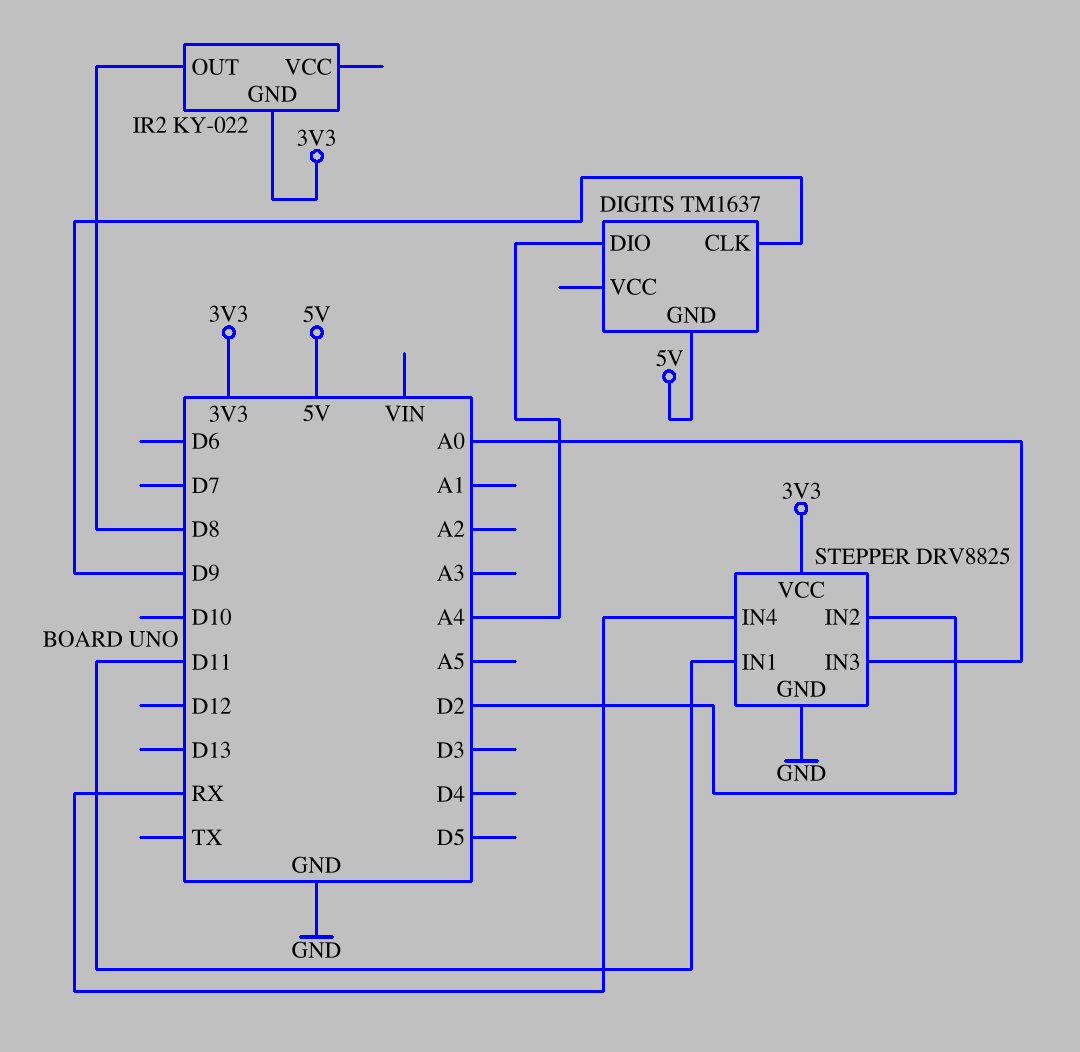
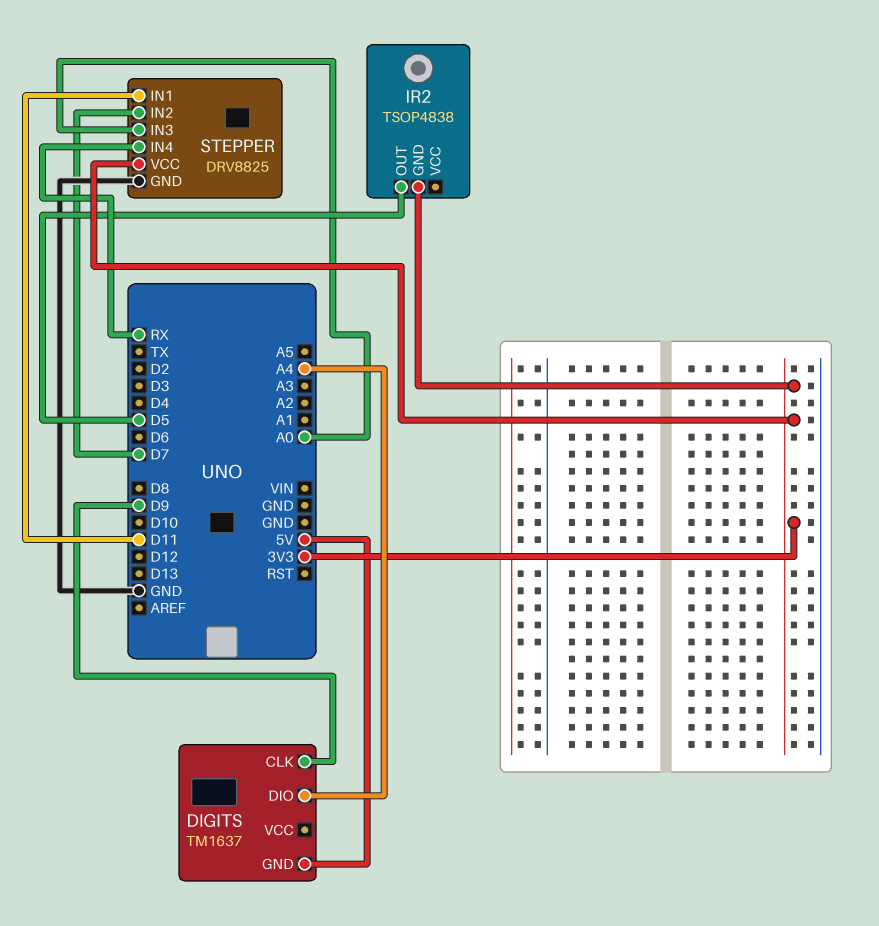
IR2: KY-022 -> TSOP4838
IR2 pin OUT: D8 -> D5
STEPPER pin IN2: D2 -> D7

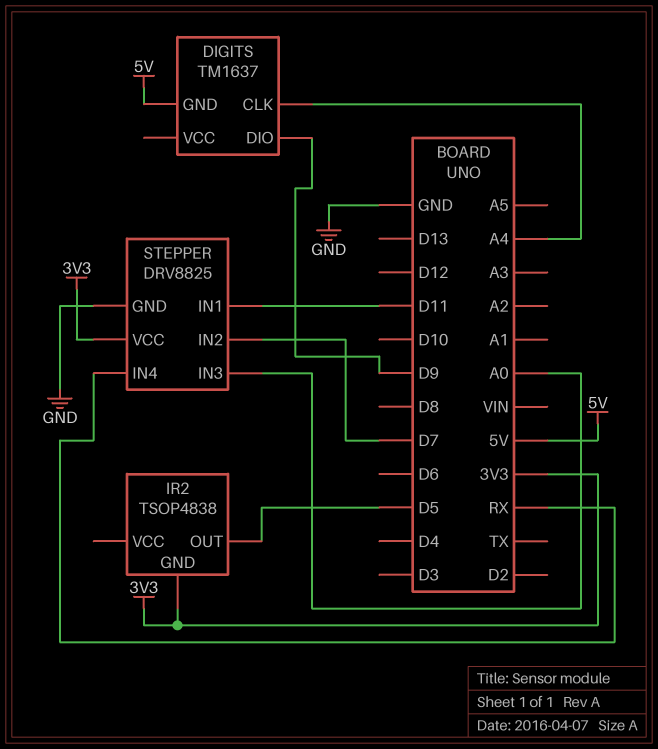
DIGITS pin CLK: D9 -> A4
DIGITS pin DIO: A4 -> D9

